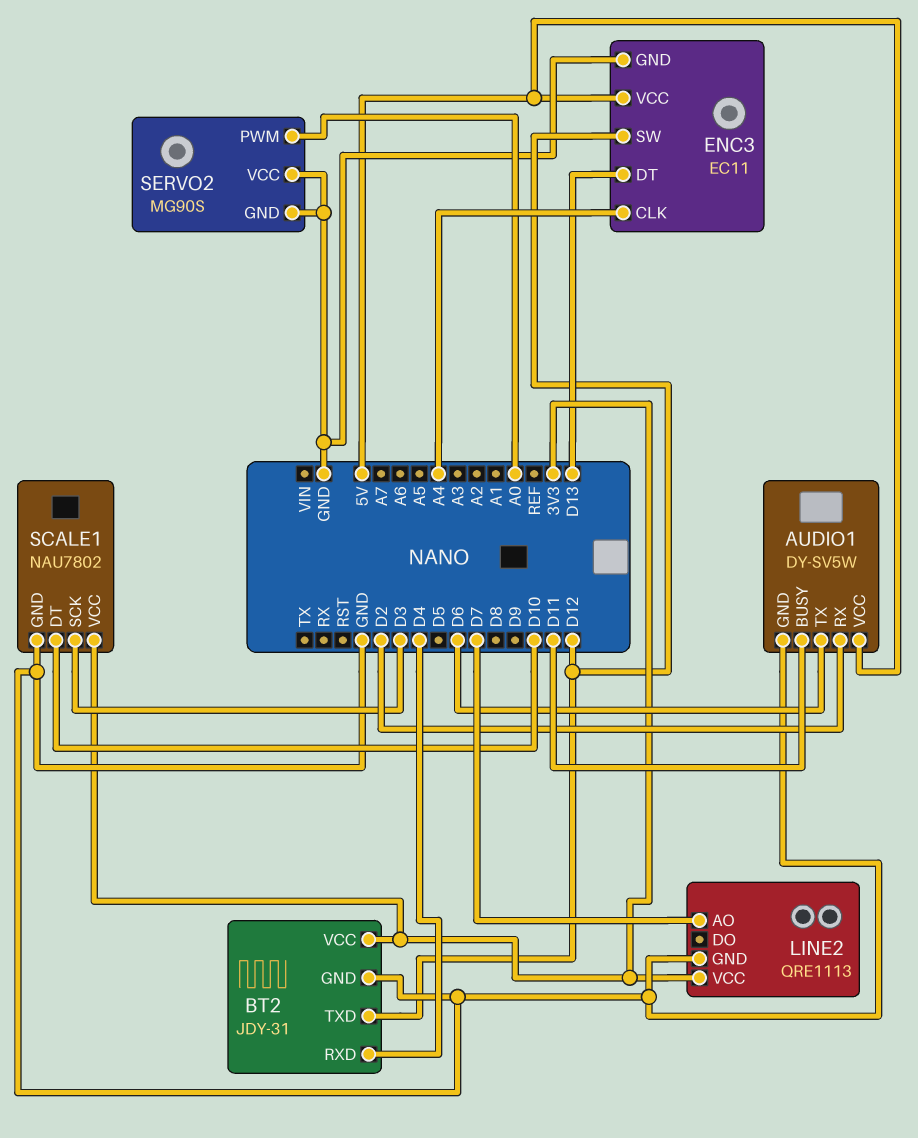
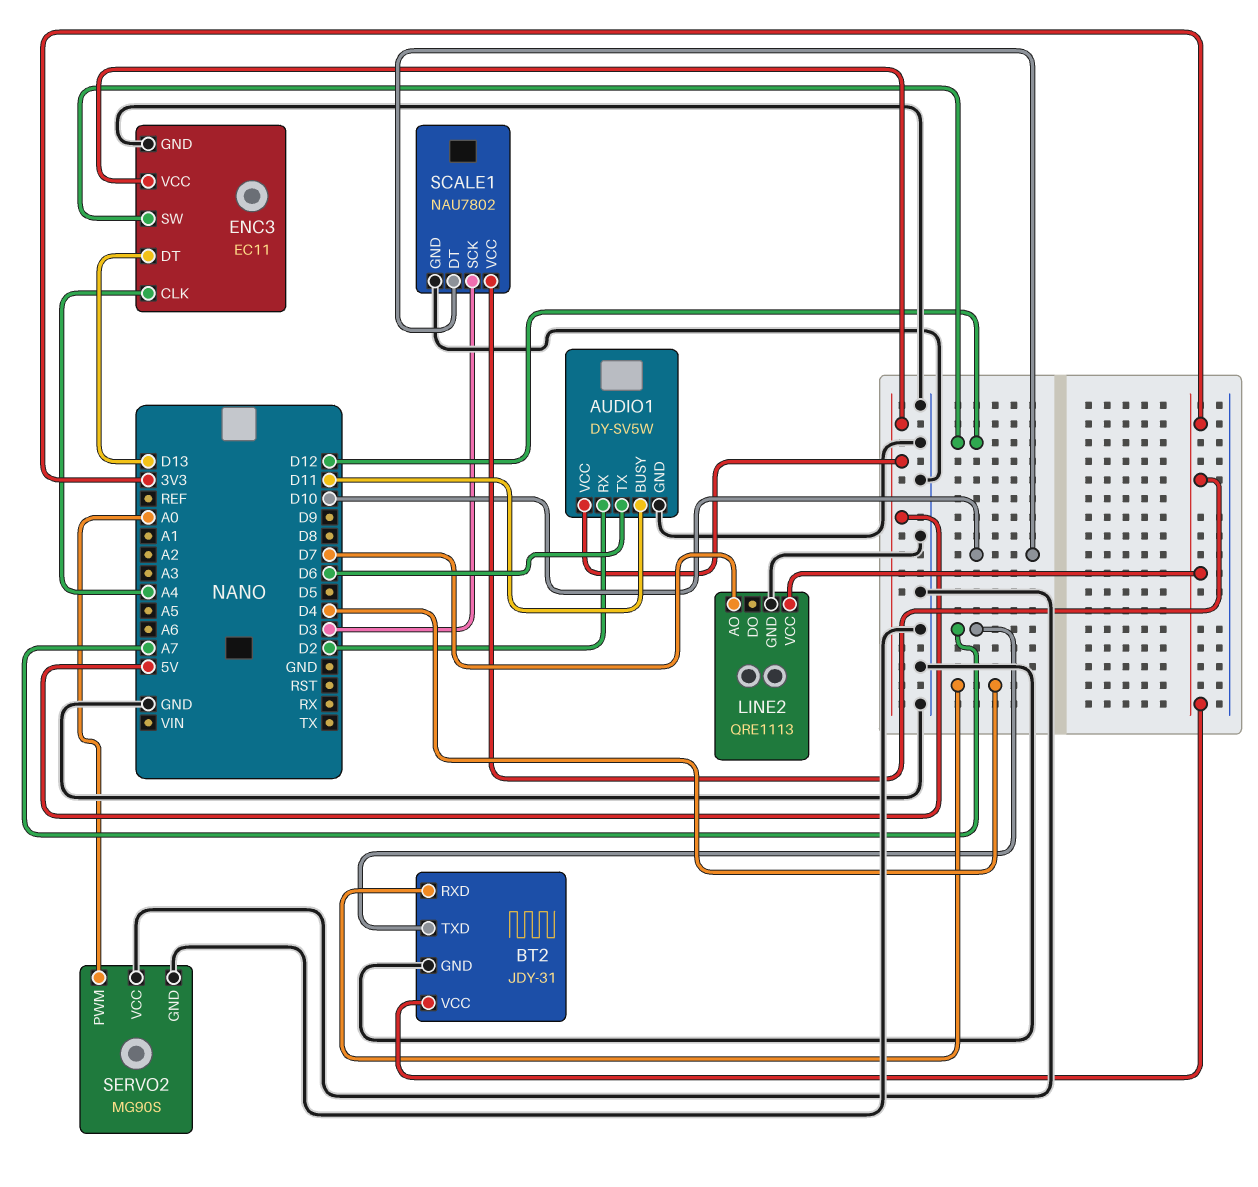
BT2 pin TXD: D12 -> A7

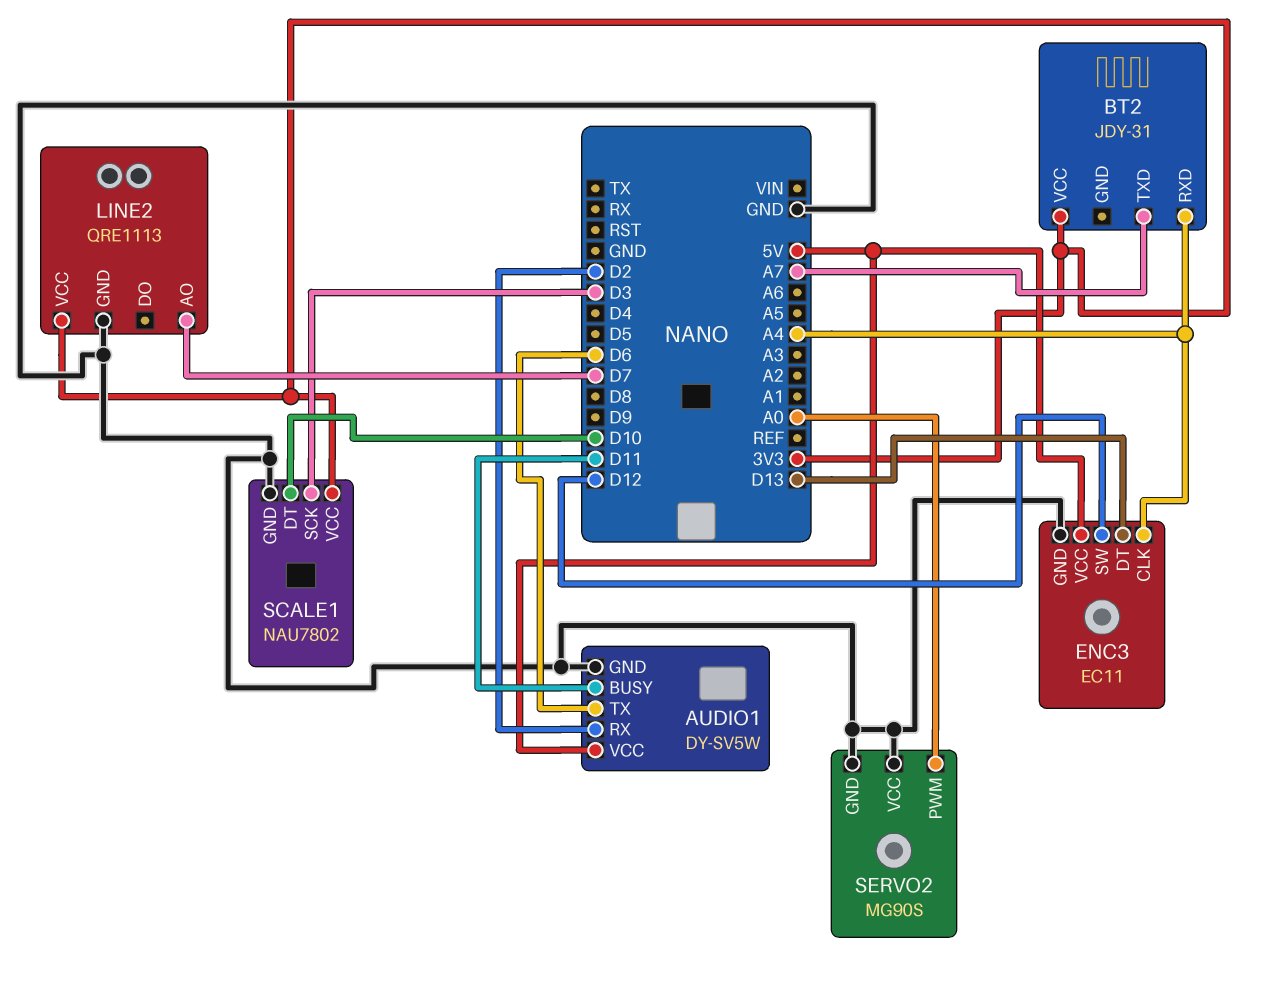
BT2 pin GND: GND -> none
BT2 pin RXD: D4 -> A4

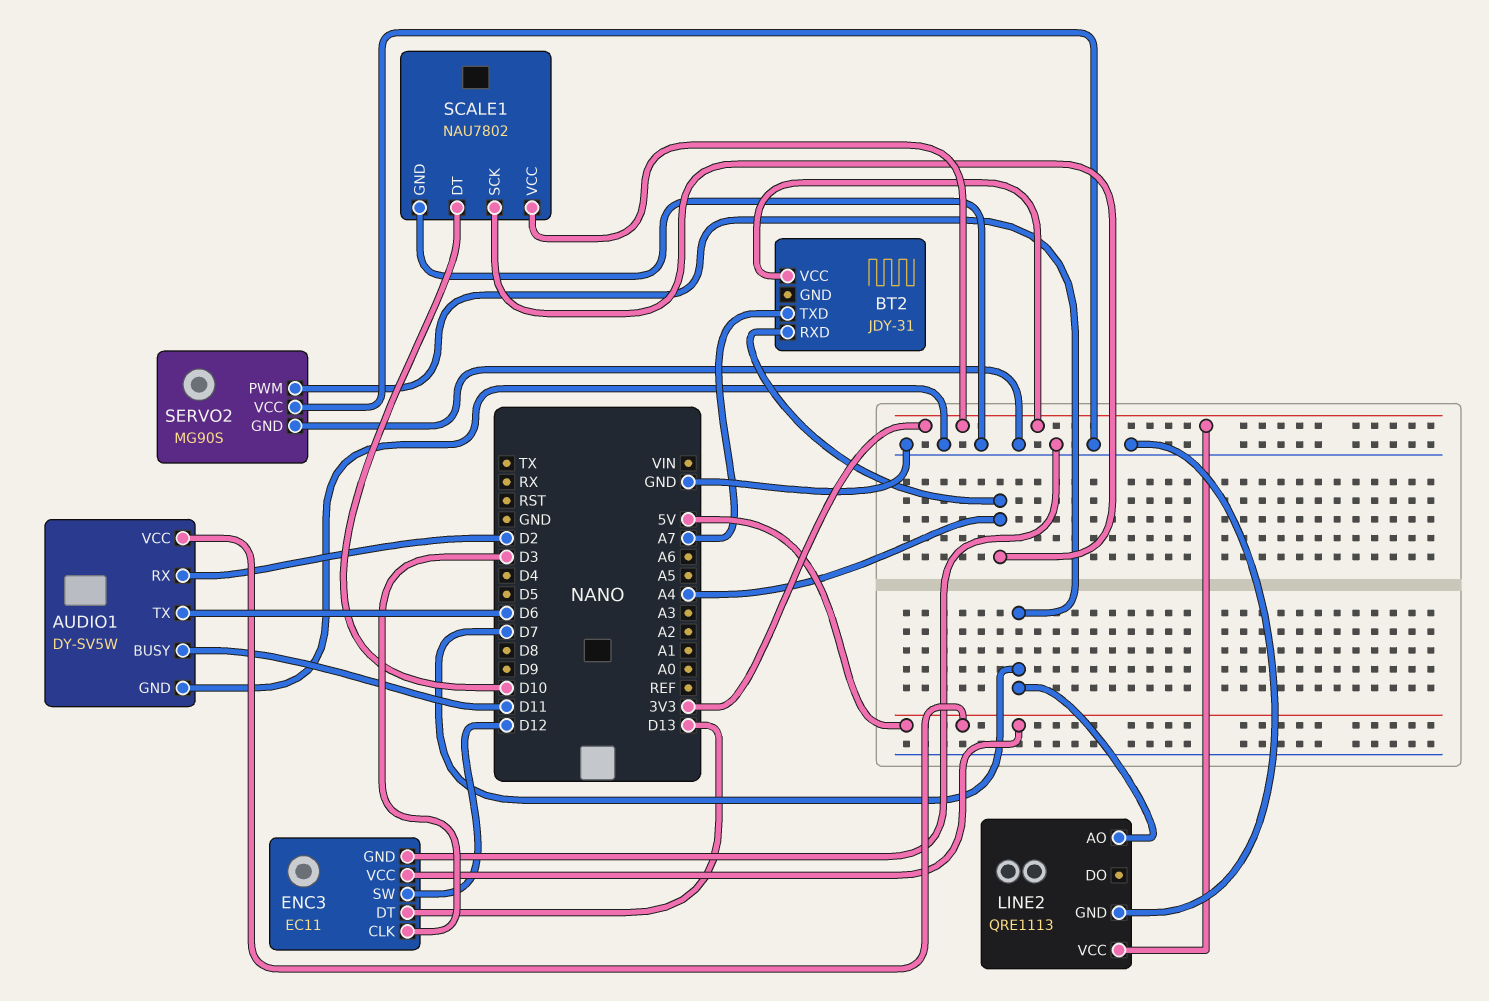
ENC3 pin CLK: A4 -> D3
SCALE1 pin SCK: D3 -> A4
SERVO2 pin PWM: A0 -> D7

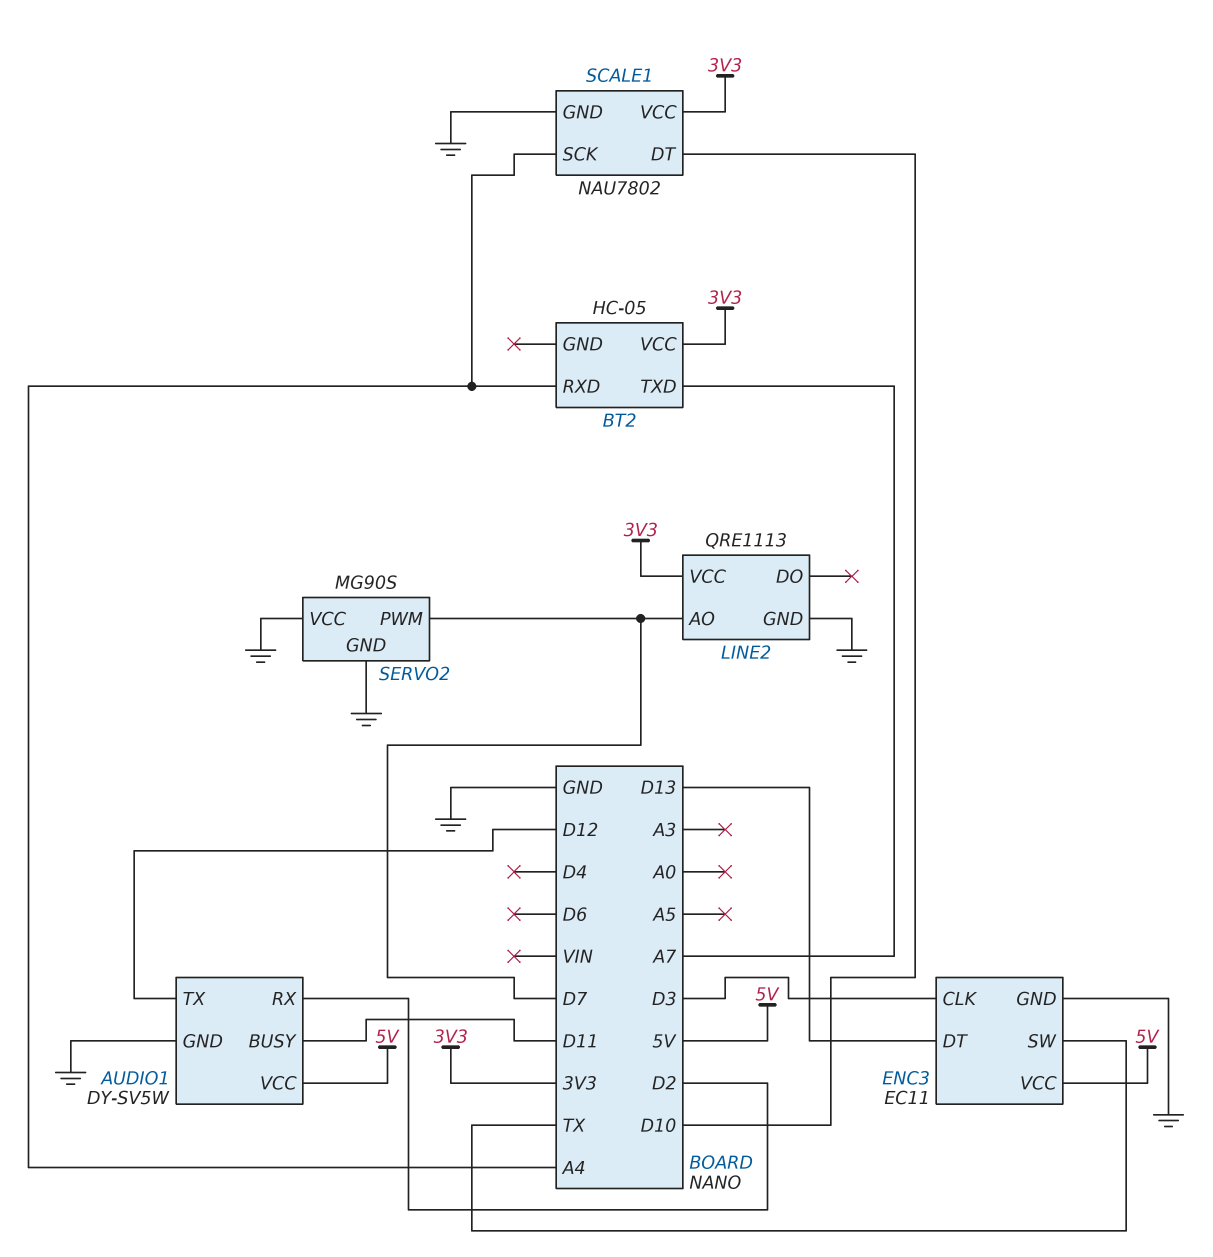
AUDIO1 pin TX: D6 -> D12
BT2: JDY-31 -> HC-05
ENC3 pin SW: D12 -> TX

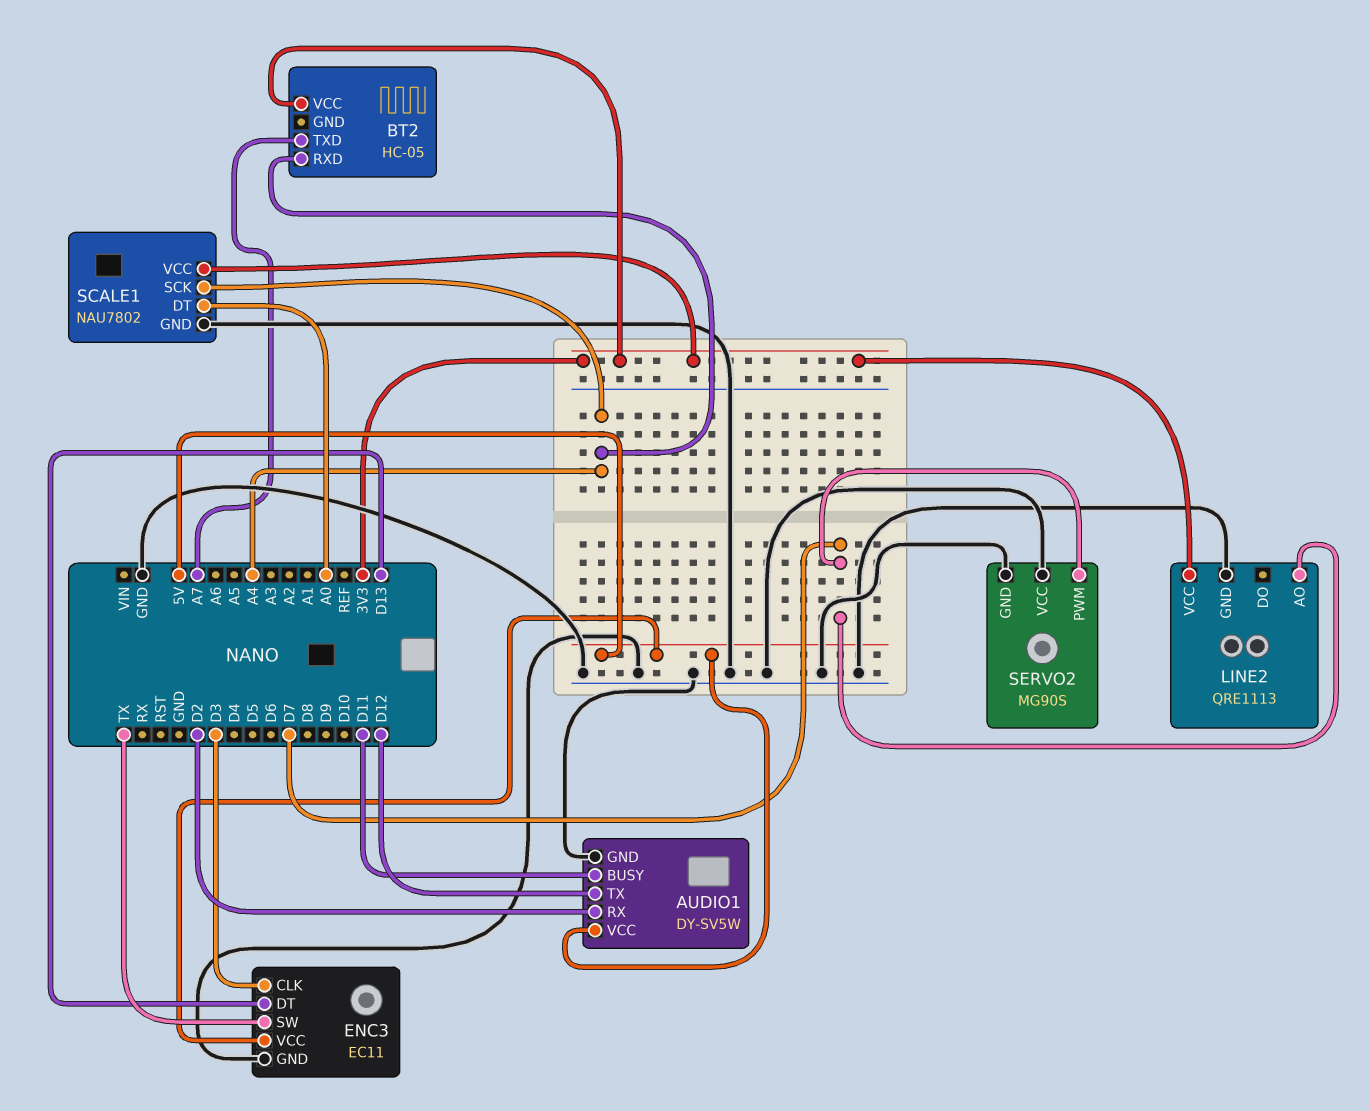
SCALE1 pin DT: D10 -> A0

